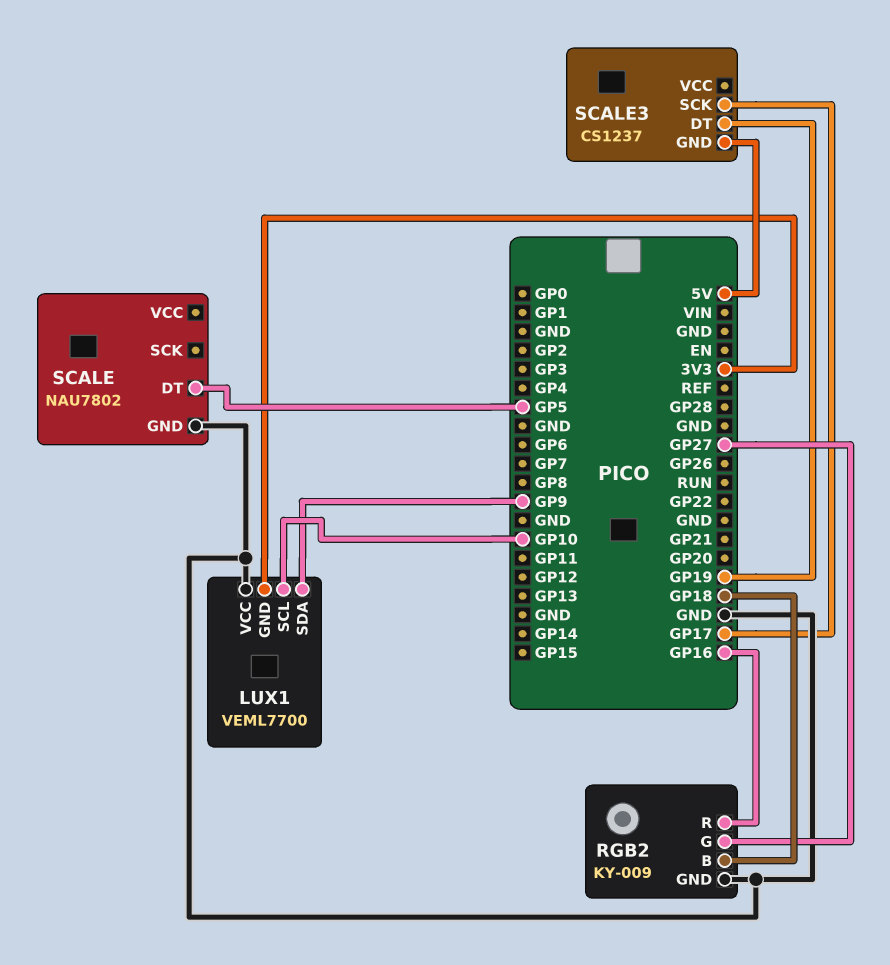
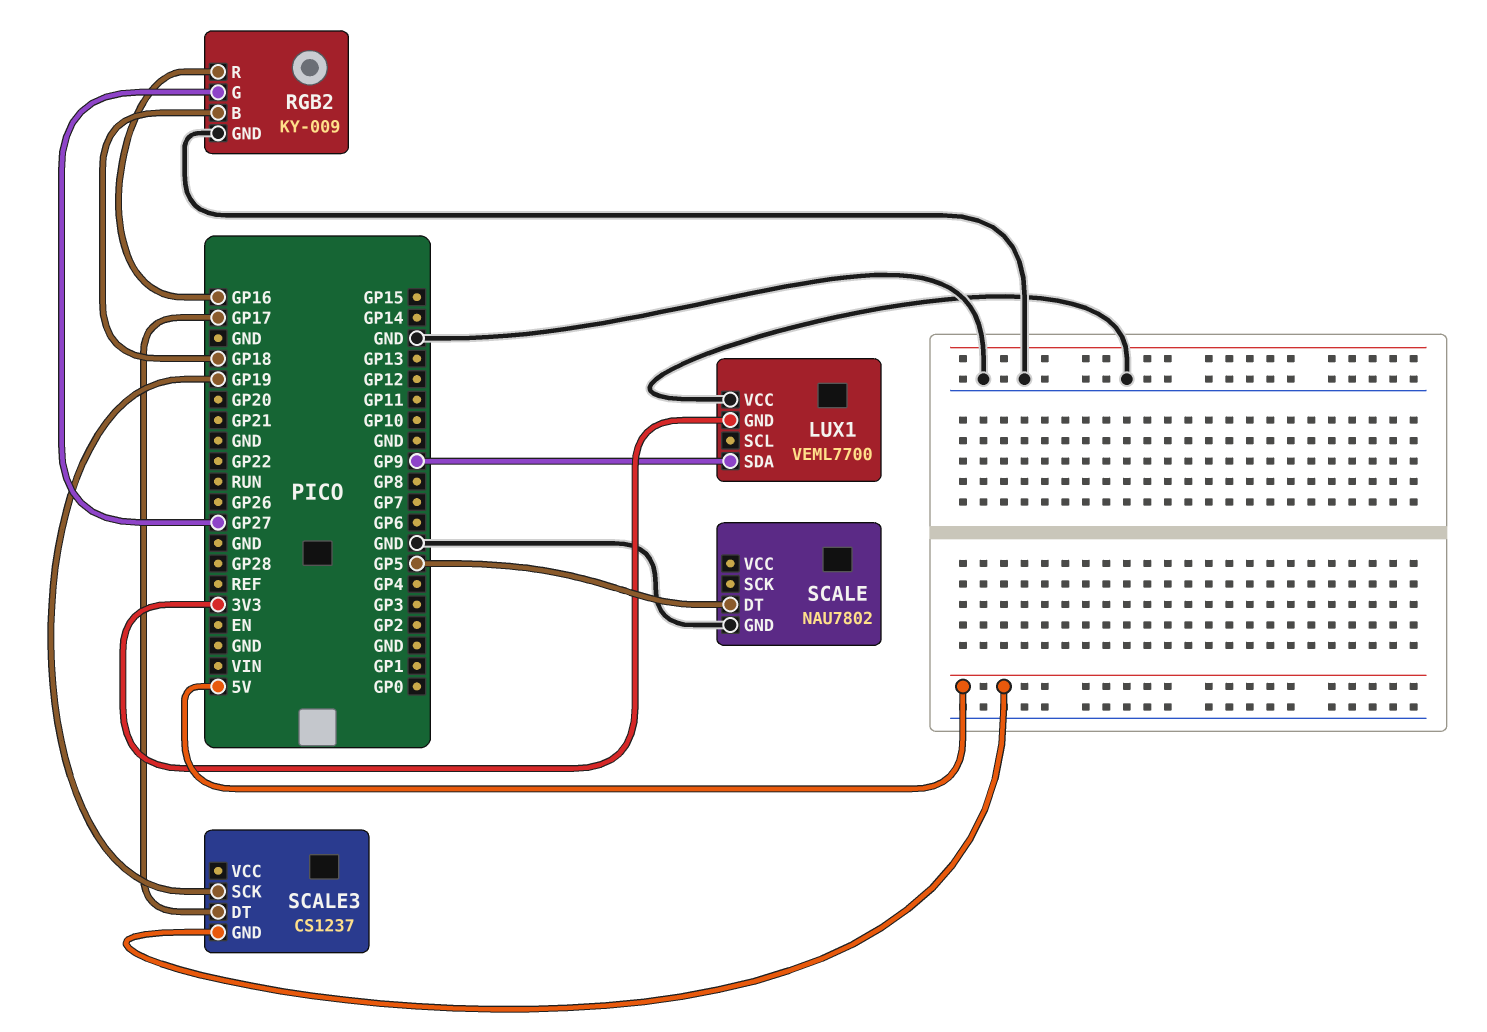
LUX1 pin SCL: GP10 -> none
SCALE3 pin DT: GP19 -> GP17
SCALE3 pin SCK: GP17 -> GP19

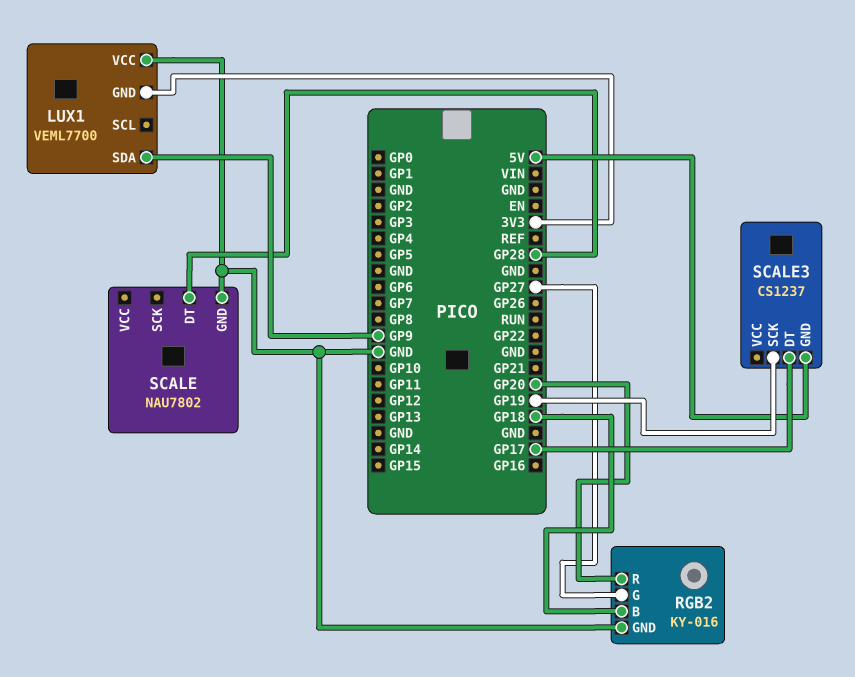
RGB2: KY-009 -> KY-016
RGB2 pin R: GP16 -> GP20
SCALE pin DT: GP5 -> GP28

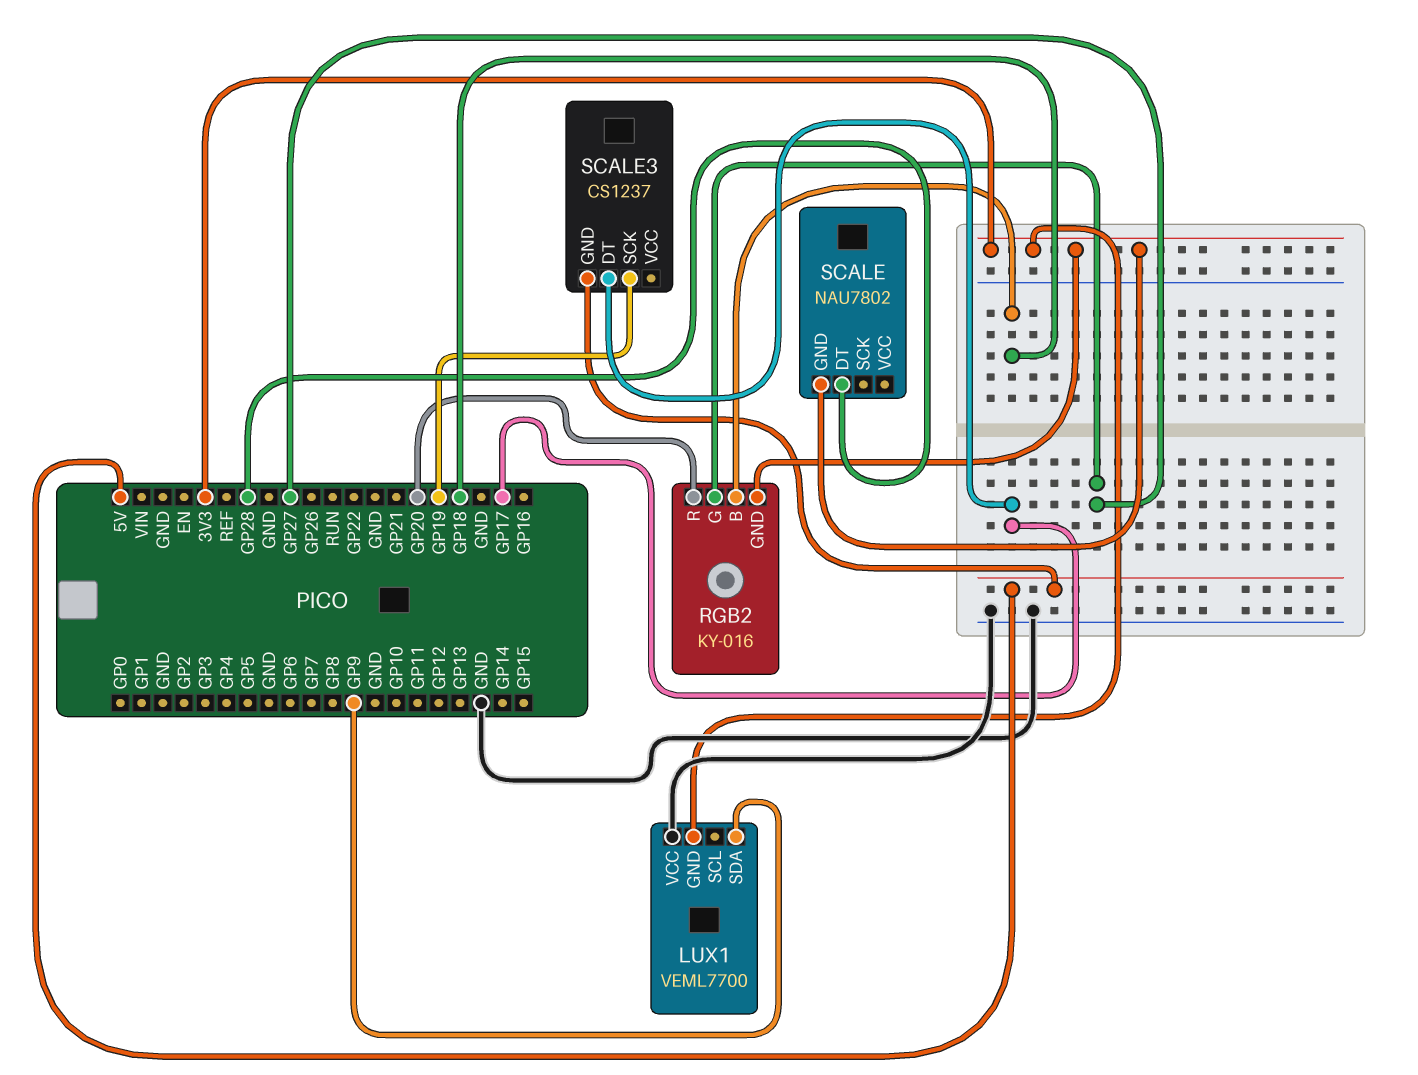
RGB2 pin GND: GND -> 3V3
SCALE pin GND: GND -> 3V3

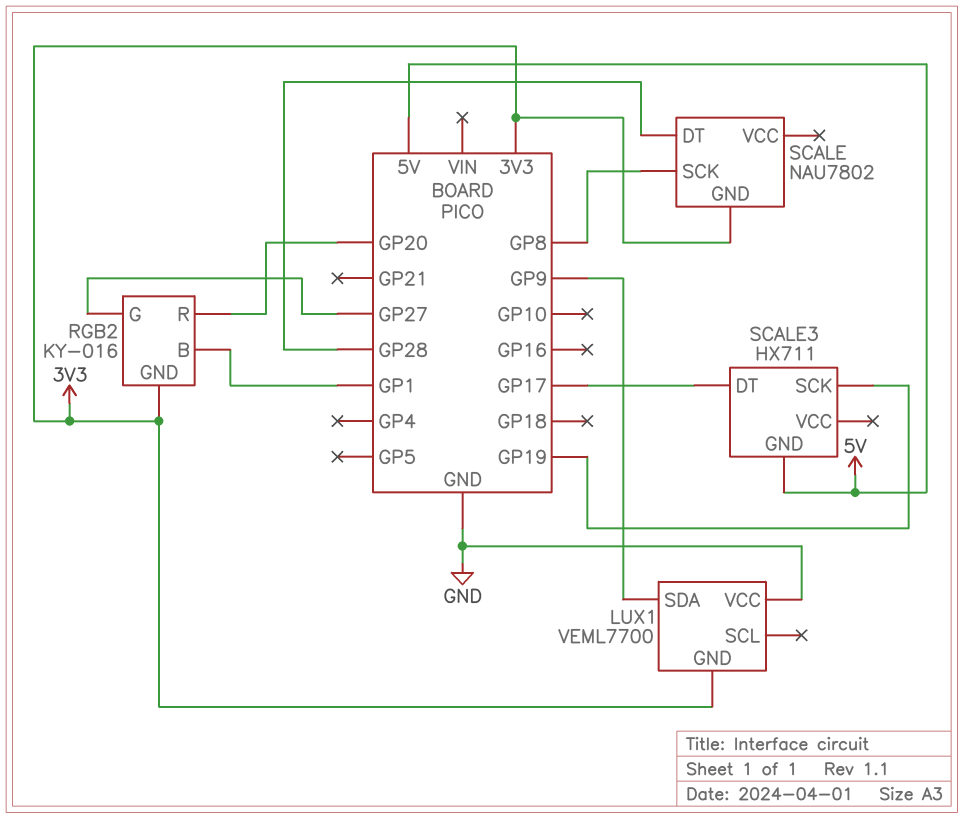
RGB2 pin B: GP18 -> GP1
SCALE pin SCK: none -> GP8
SCALE3: CS1237 -> HX711

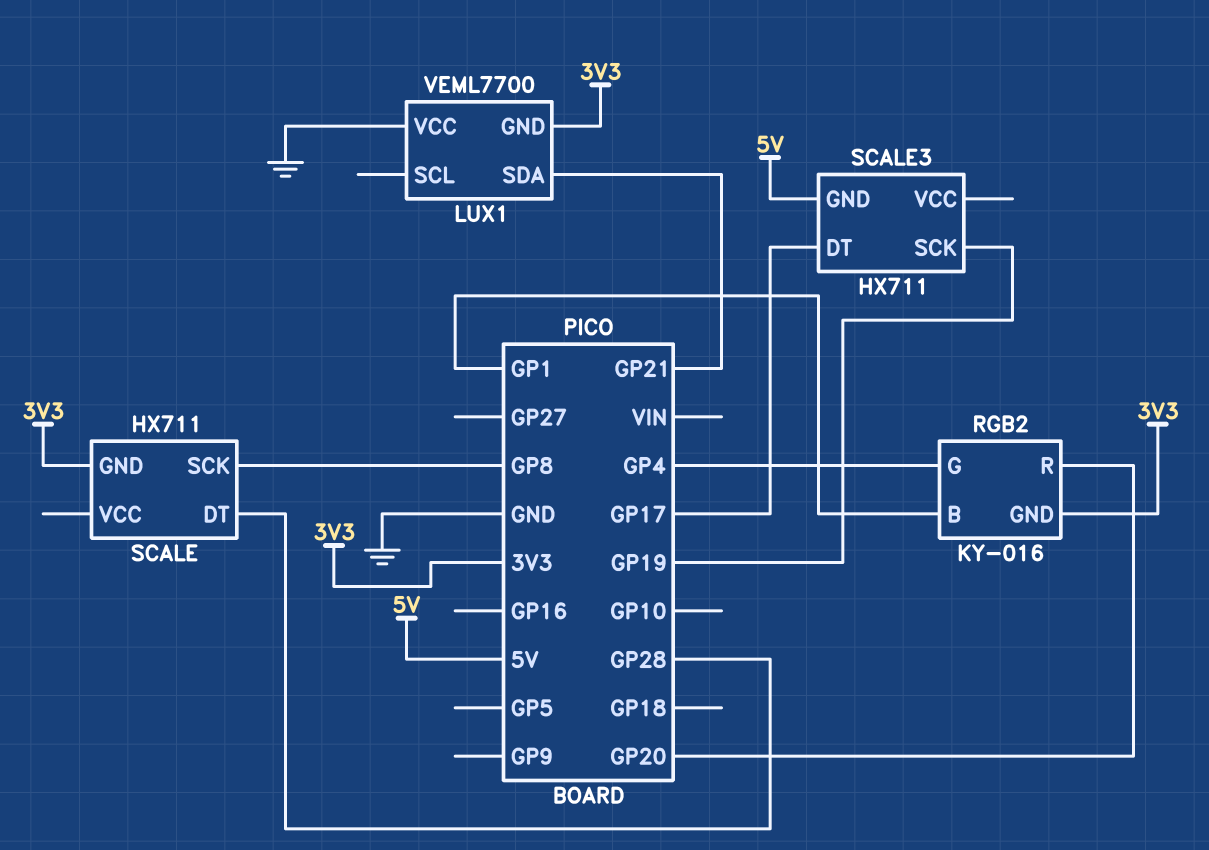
LUX1 pin SDA: GP9 -> GP21
RGB2 pin G: GP27 -> GP4
SCALE: NAU7802 -> HX711

